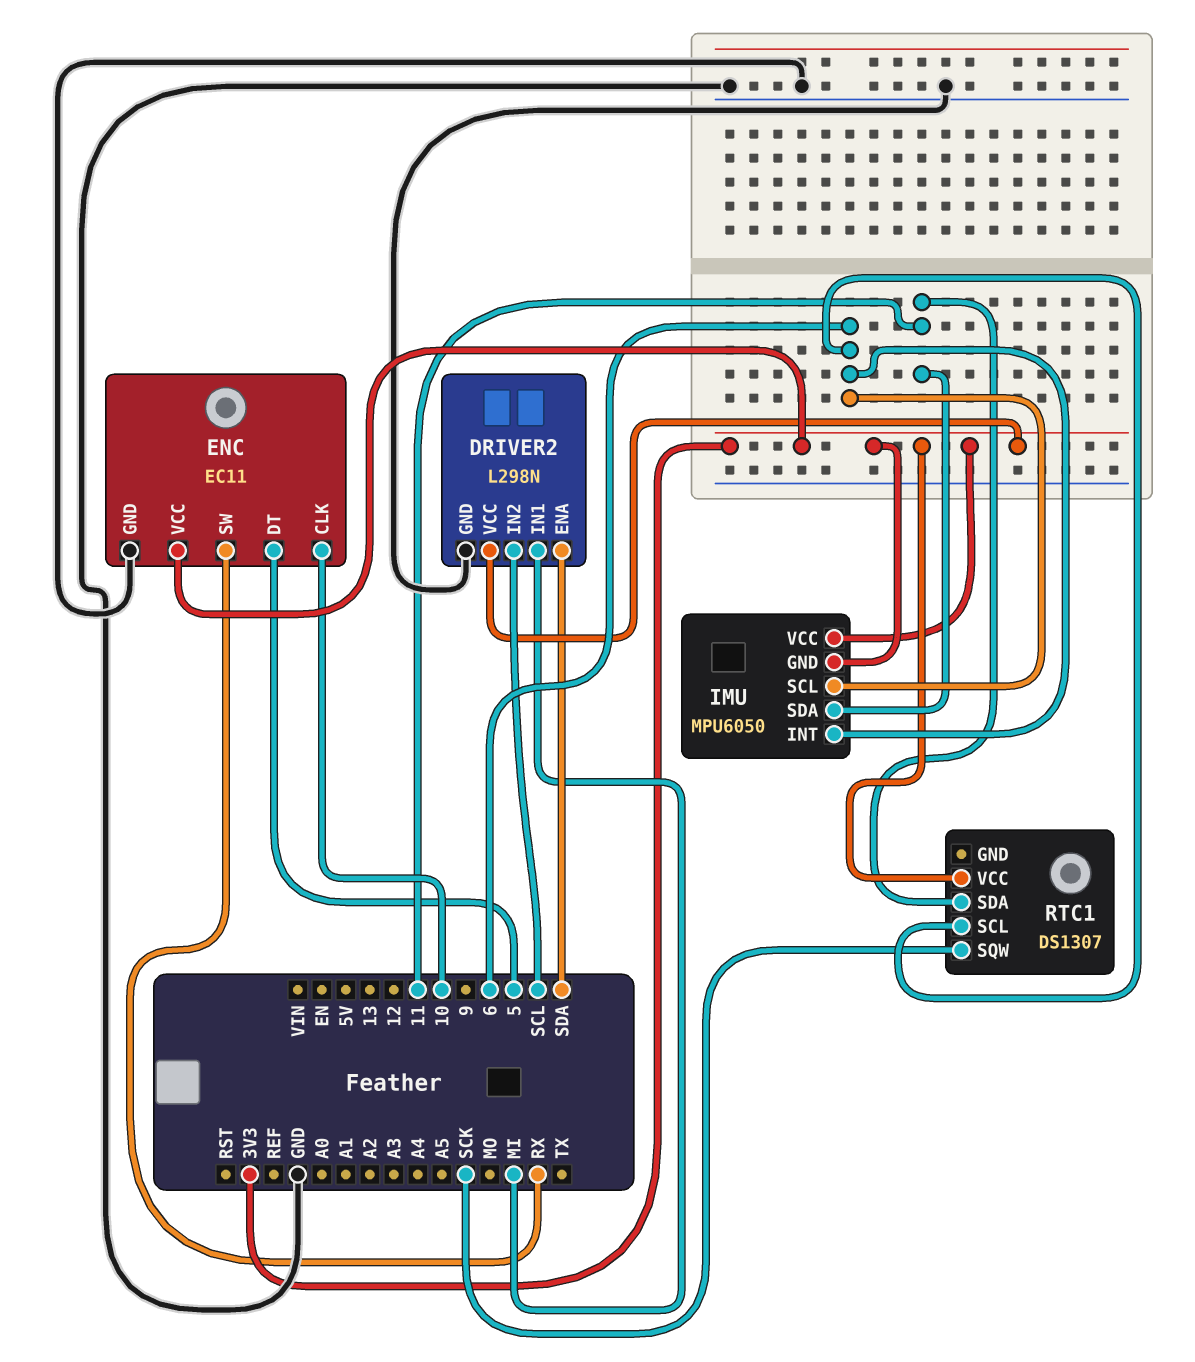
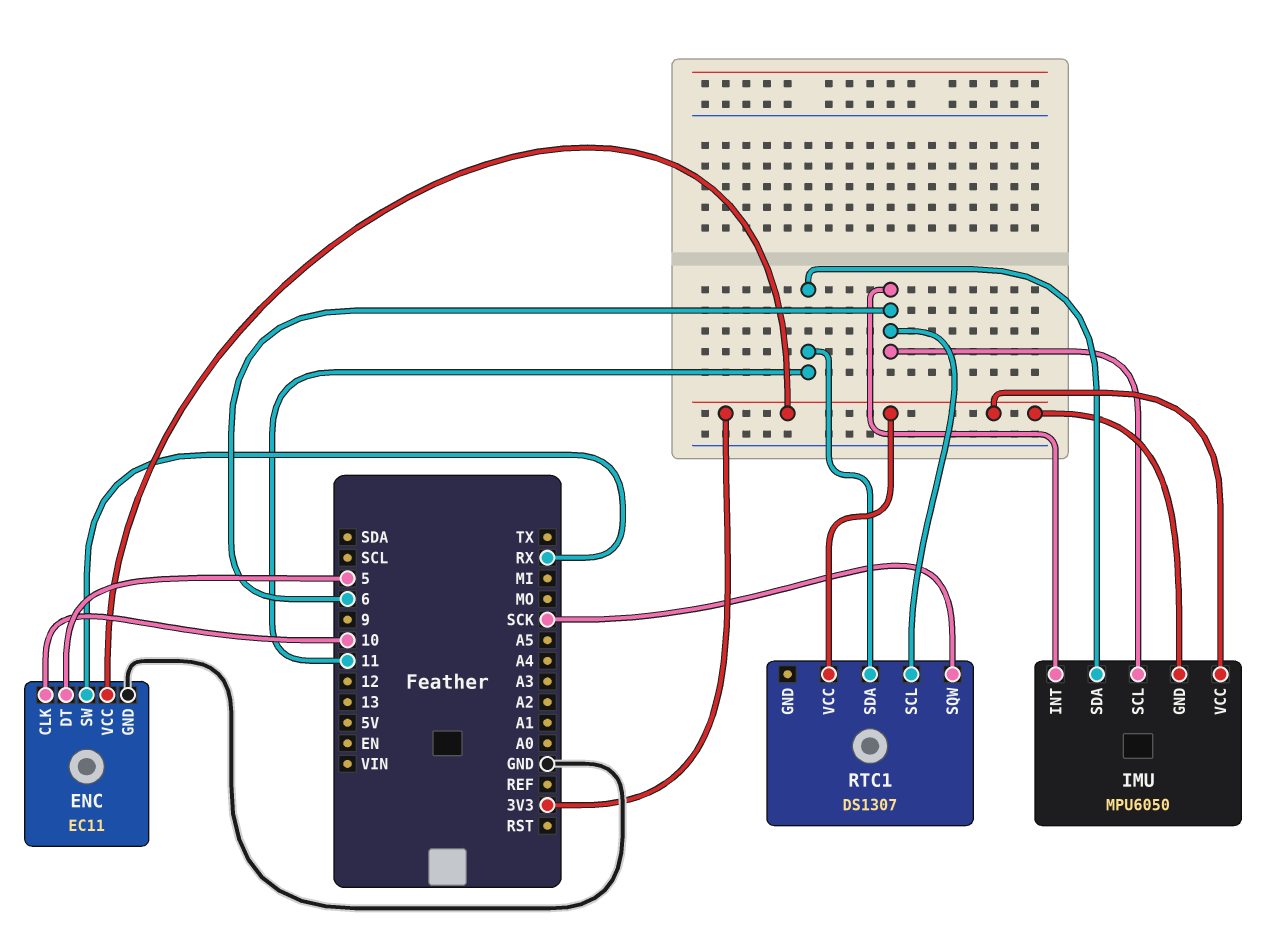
DRIVER2: L298N -> none
DRIVER2 pin ENA: SDA -> none
DRIVER2 pin GND: GND -> none
DRIVER2 pin IN1: MI -> none
DRIVER2 pin IN2: SCL -> none
DRIVER2 pin VCC: 3V3 -> none

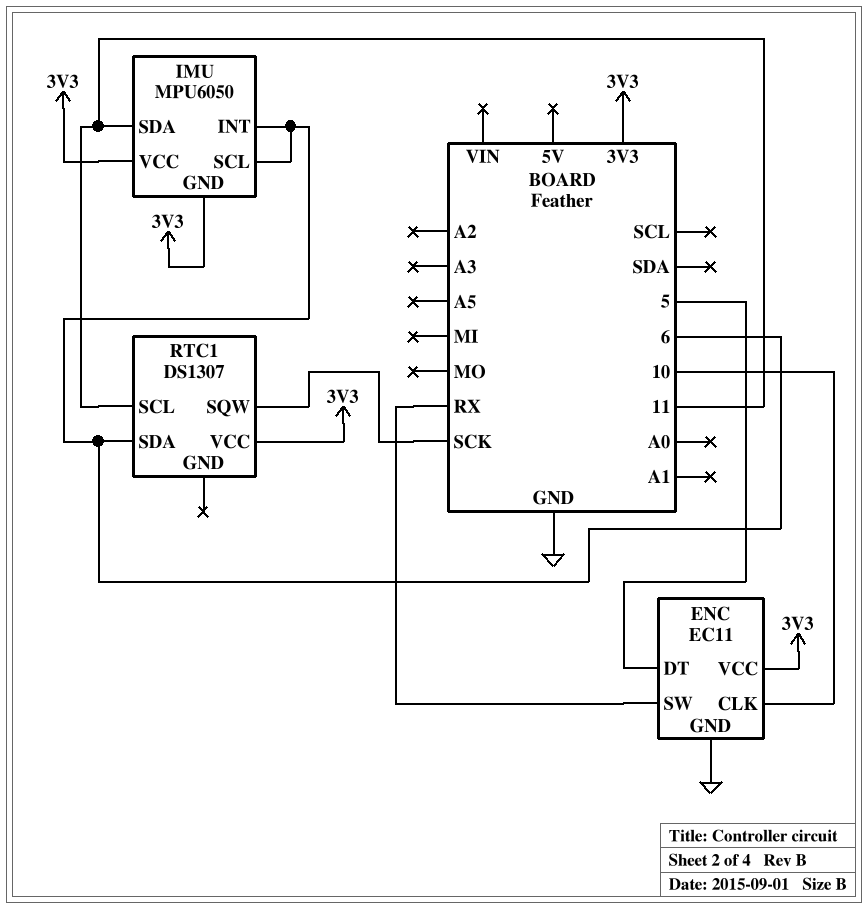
RTC1 pin SCL: 6 -> 11
RTC1 pin SDA: 11 -> 6

